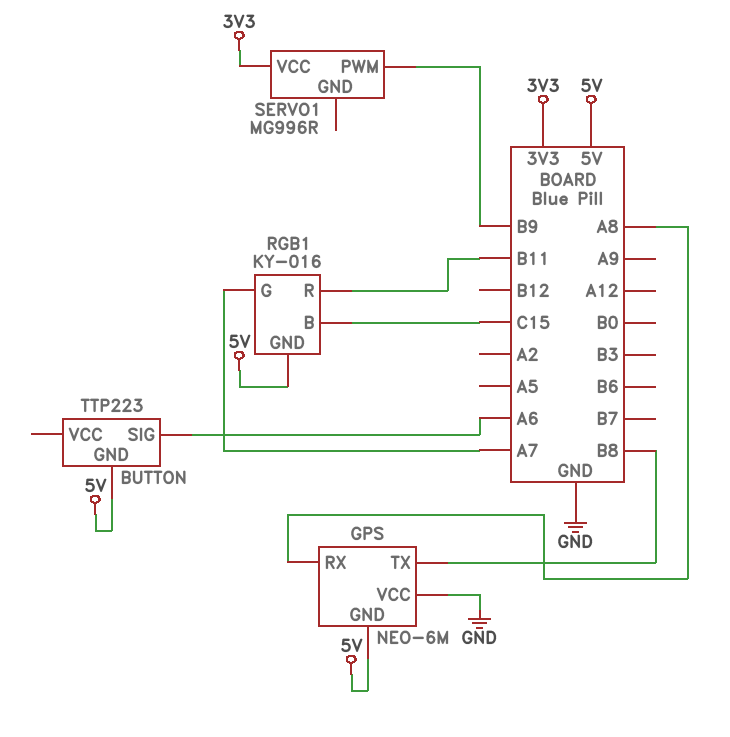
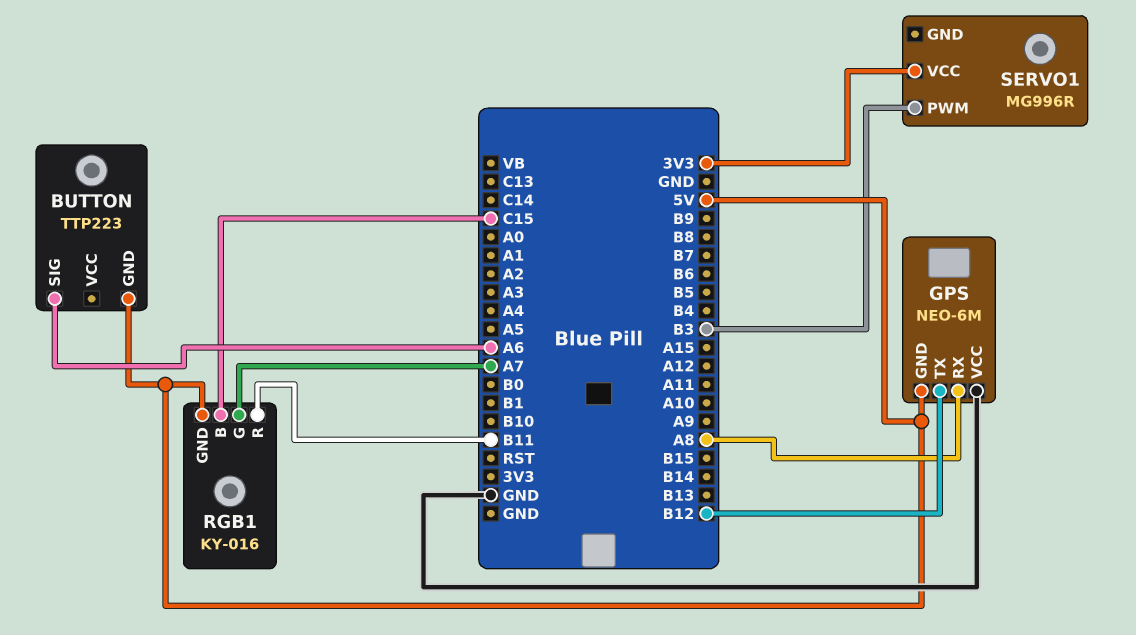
GPS pin TX: B8 -> B12
SERVO1 pin PWM: B9 -> B3

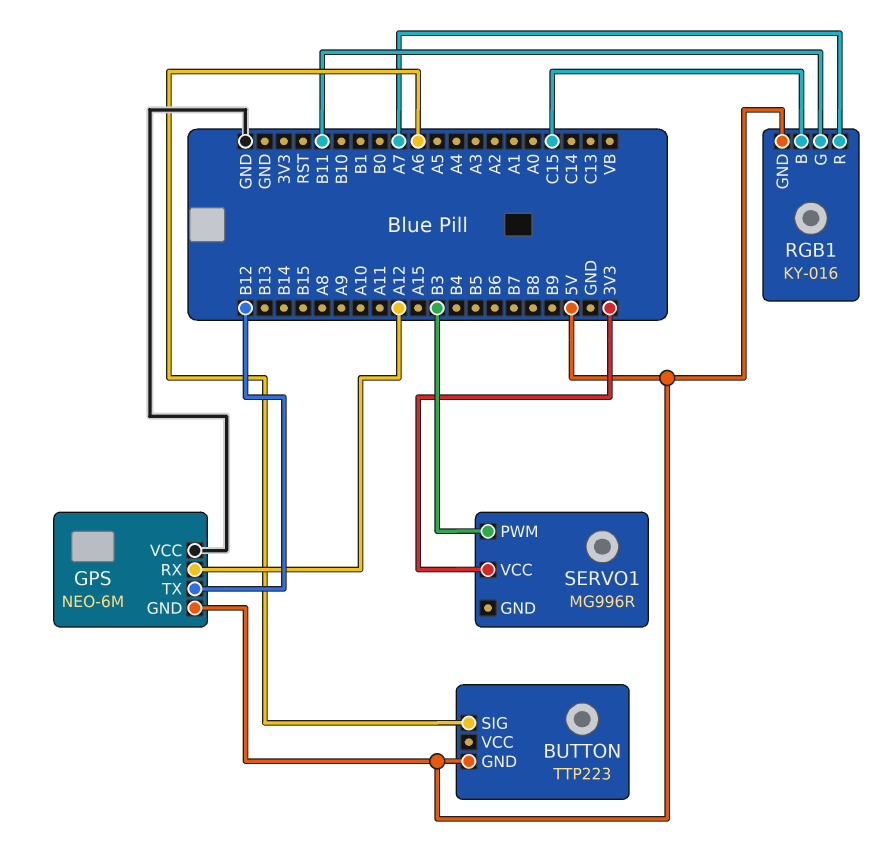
GPS pin RX: A8 -> A12
RGB1 pin G: A7 -> B11
RGB1 pin R: B11 -> A7

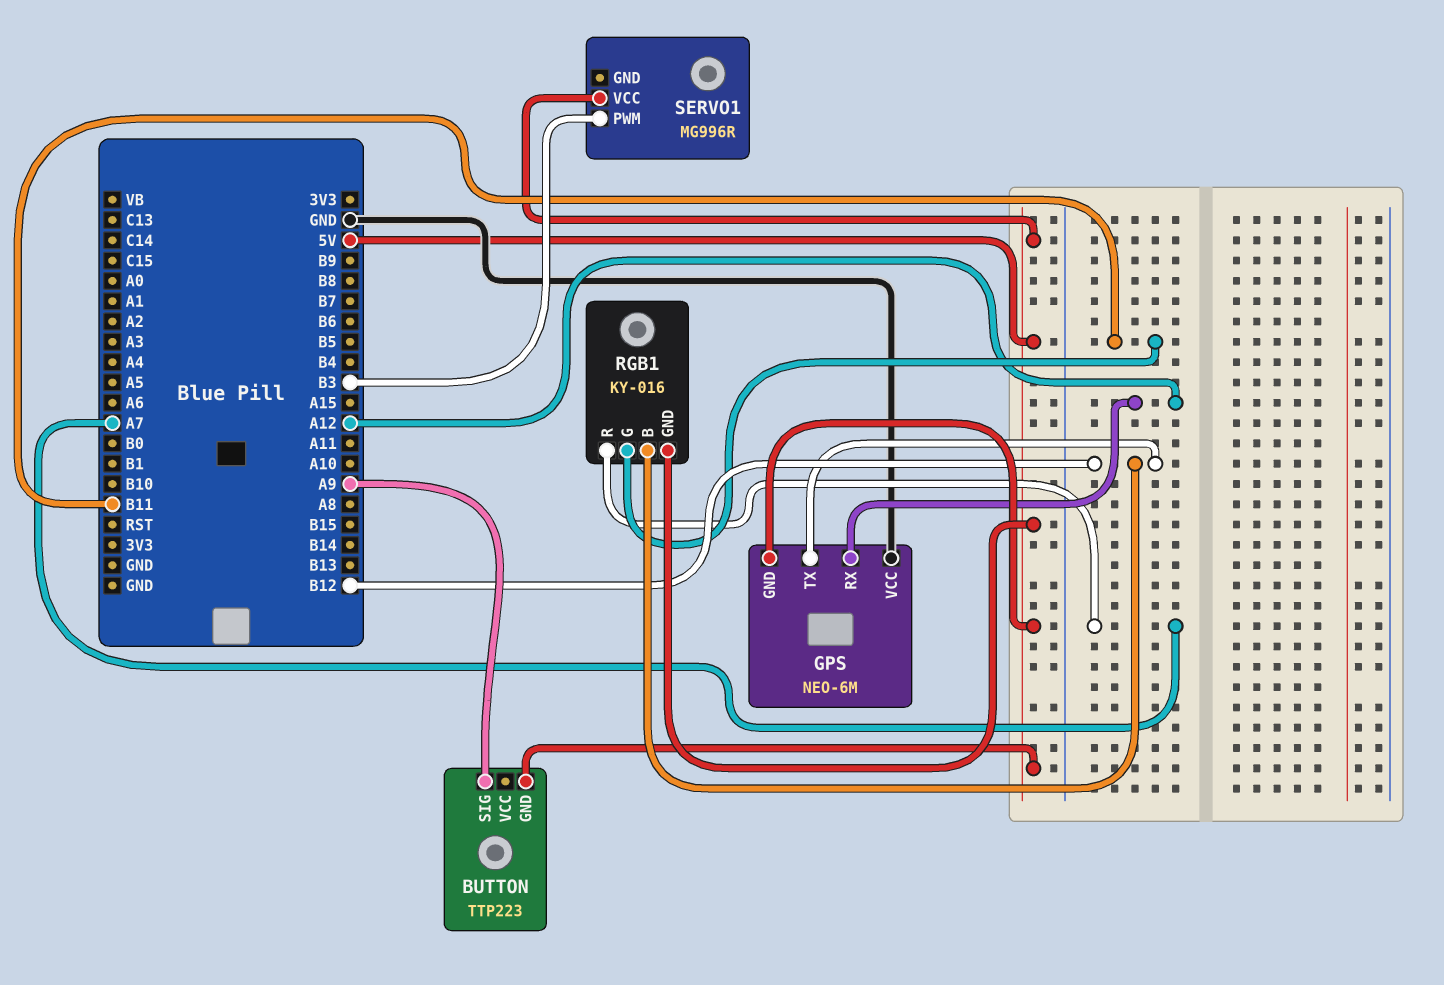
BUTTON pin SIG: A6 -> A9
RGB1 pin B: C15 -> B12
SERVO1 pin VCC: 3V3 -> 5V

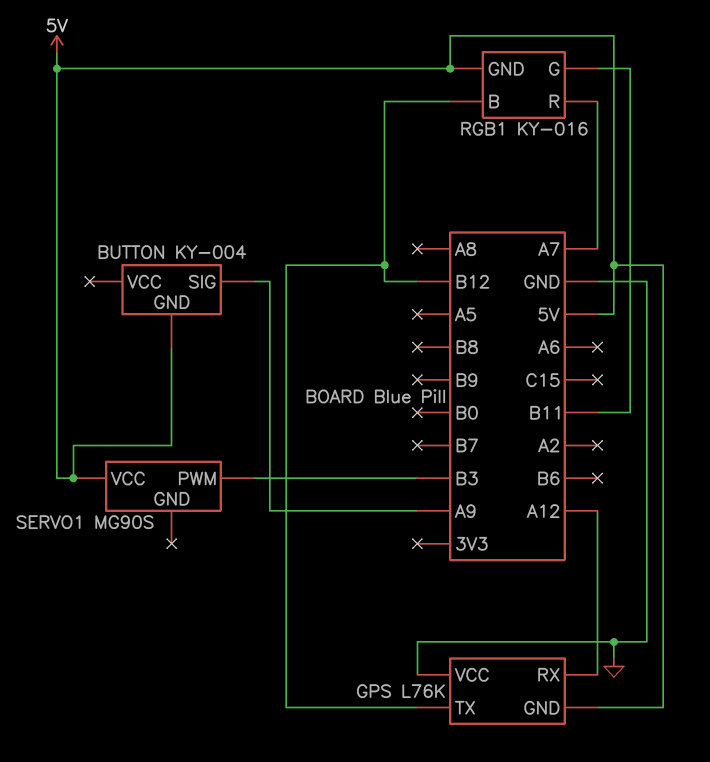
BUTTON: TTP223 -> KY-004
GPS: NEO-6M -> L76K
SERVO1: MG996R -> MG90S

